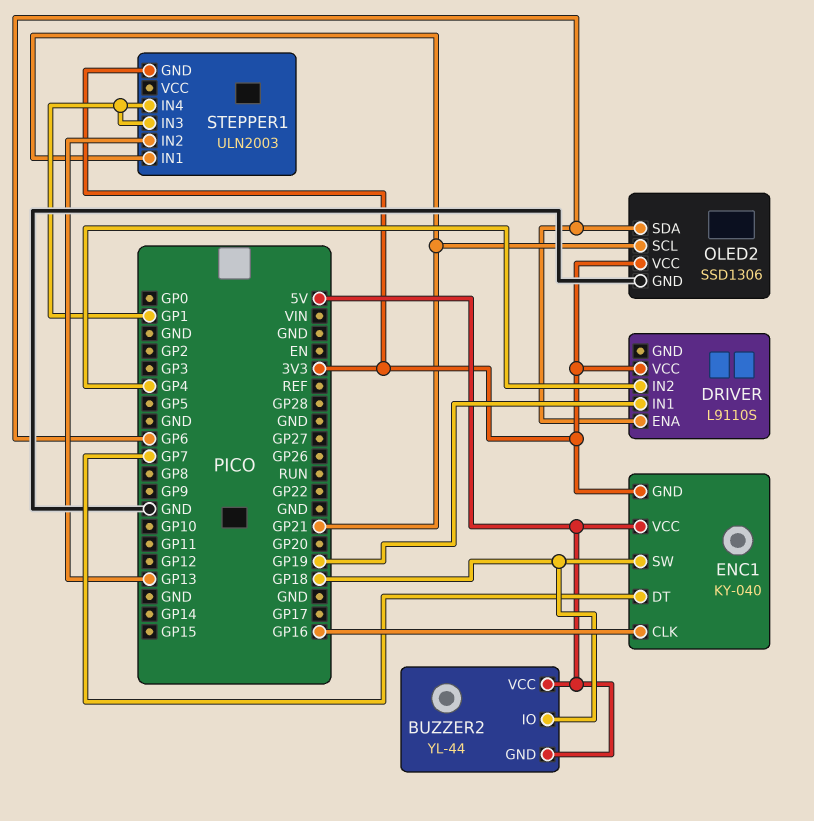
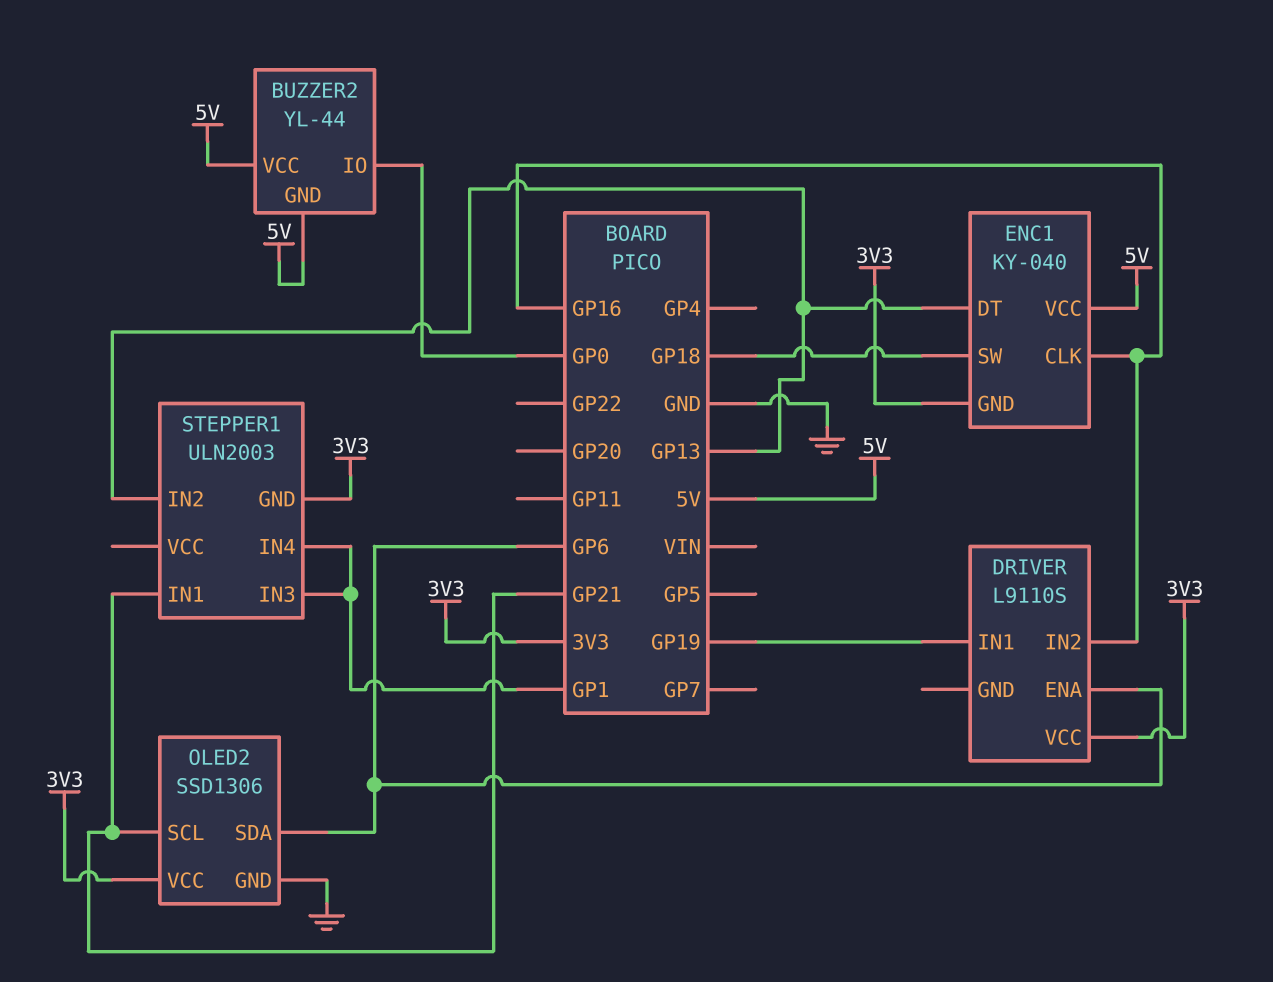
BUZZER2 pin IO: GP18 -> GP0
DRIVER pin IN2: GP4 -> GP16
ENC1 pin DT: GP7 -> GP13

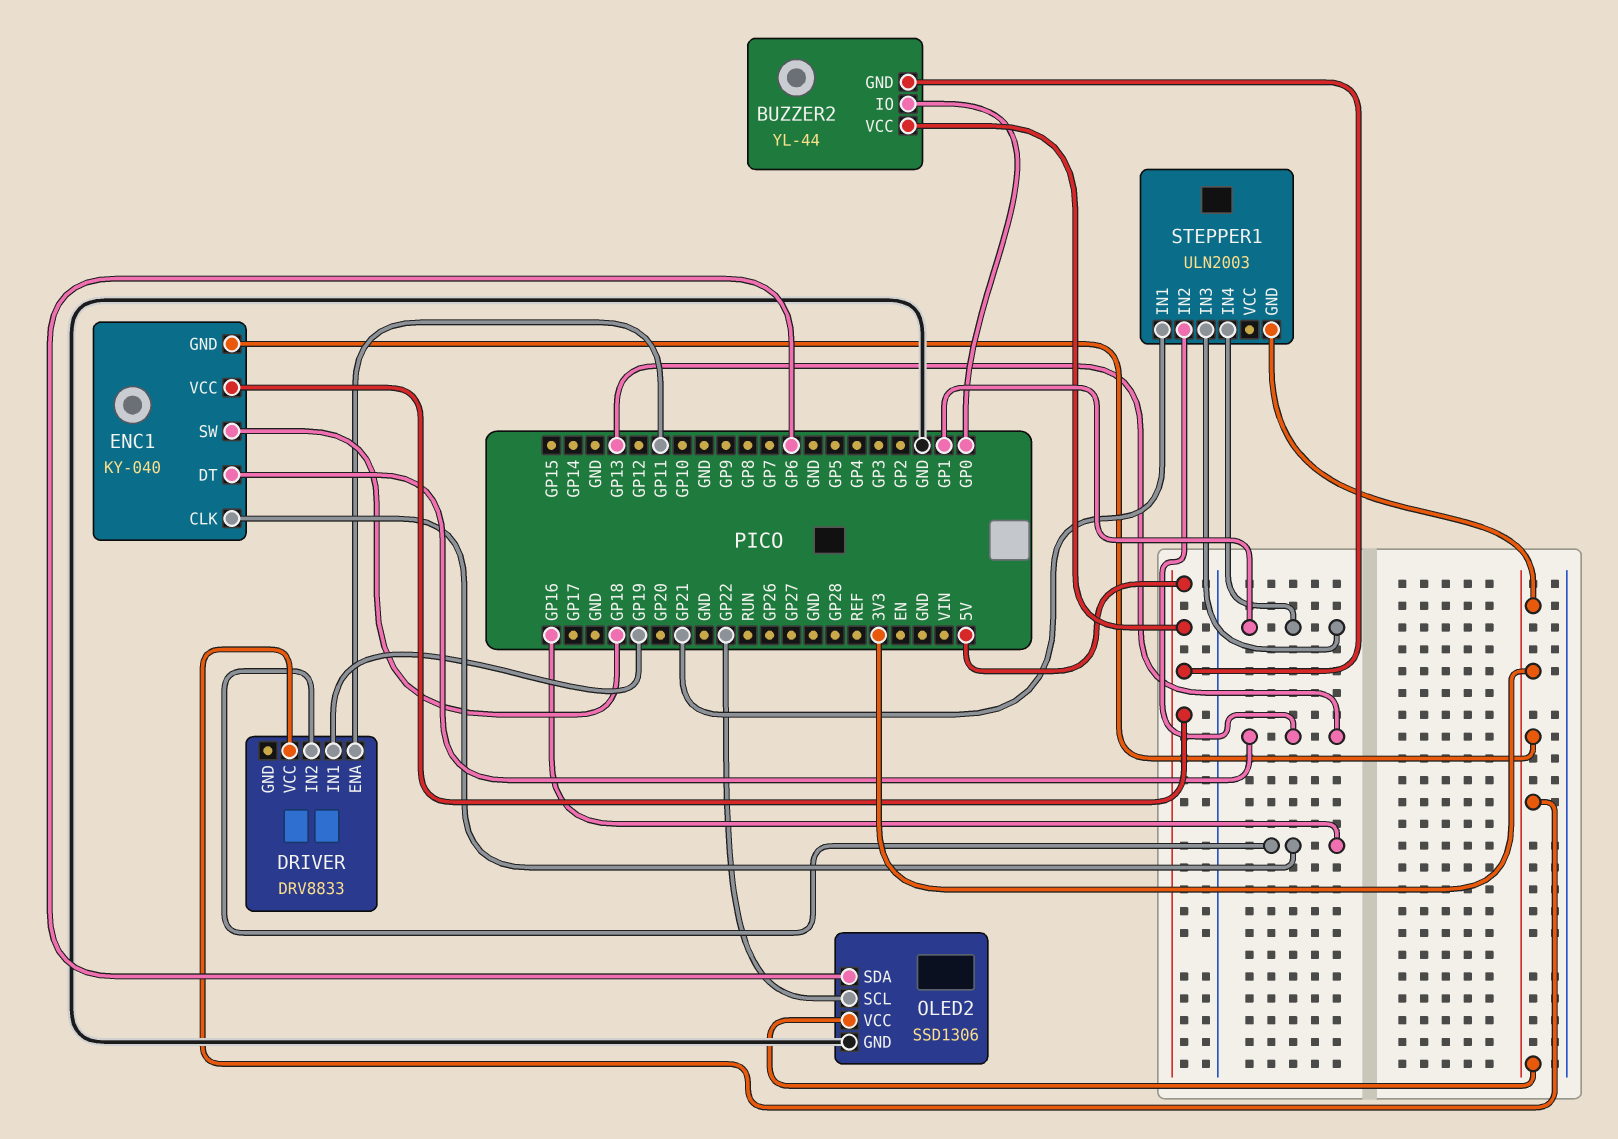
DRIVER: L9110S -> DRV8833
DRIVER pin ENA: GP6 -> GP11
OLED2 pin SCL: GP21 -> GP22

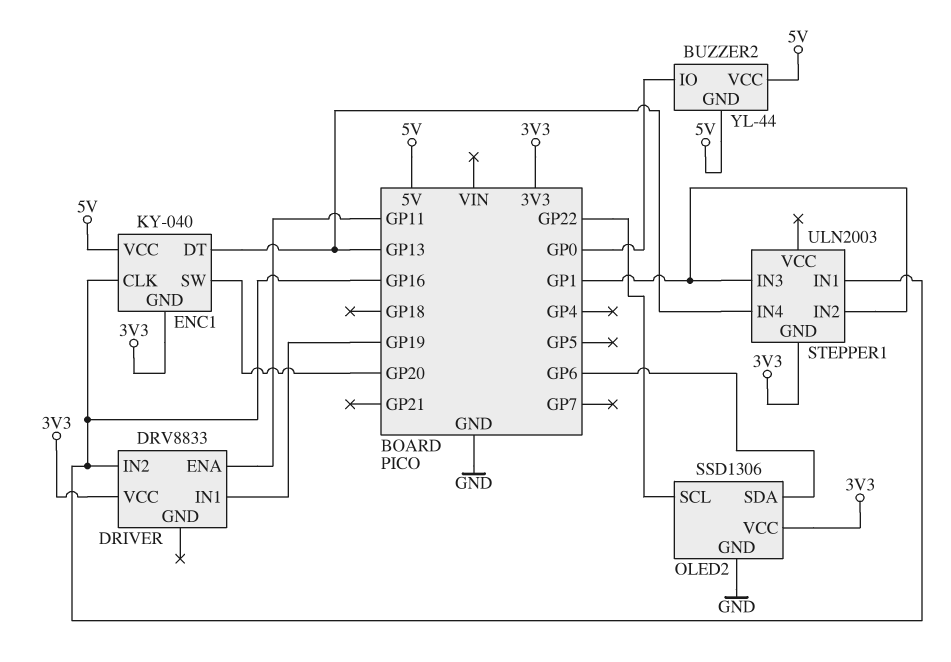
ENC1 pin SW: GP18 -> GP20
STEPPER1 pin IN1: GP21 -> GP16
STEPPER1 pin IN2: GP13 -> GP1
STEPPER1 pin IN4: GP1 -> GP13

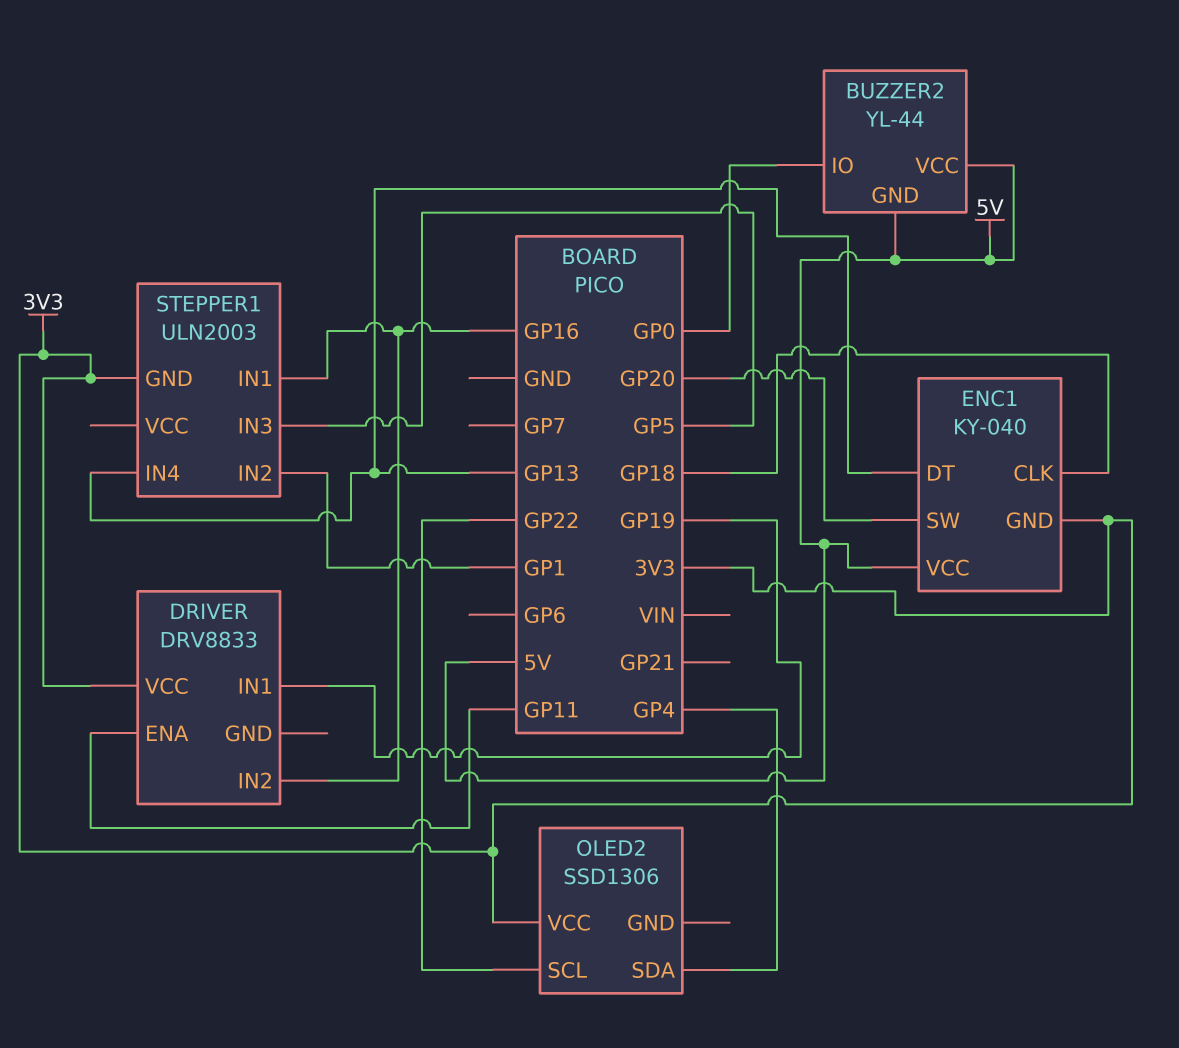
ENC1 pin CLK: GP16 -> GP18
OLED2 pin GND: GND -> none
OLED2 pin SDA: GP6 -> GP4
STEPPER1 pin IN3: GP1 -> GP5

